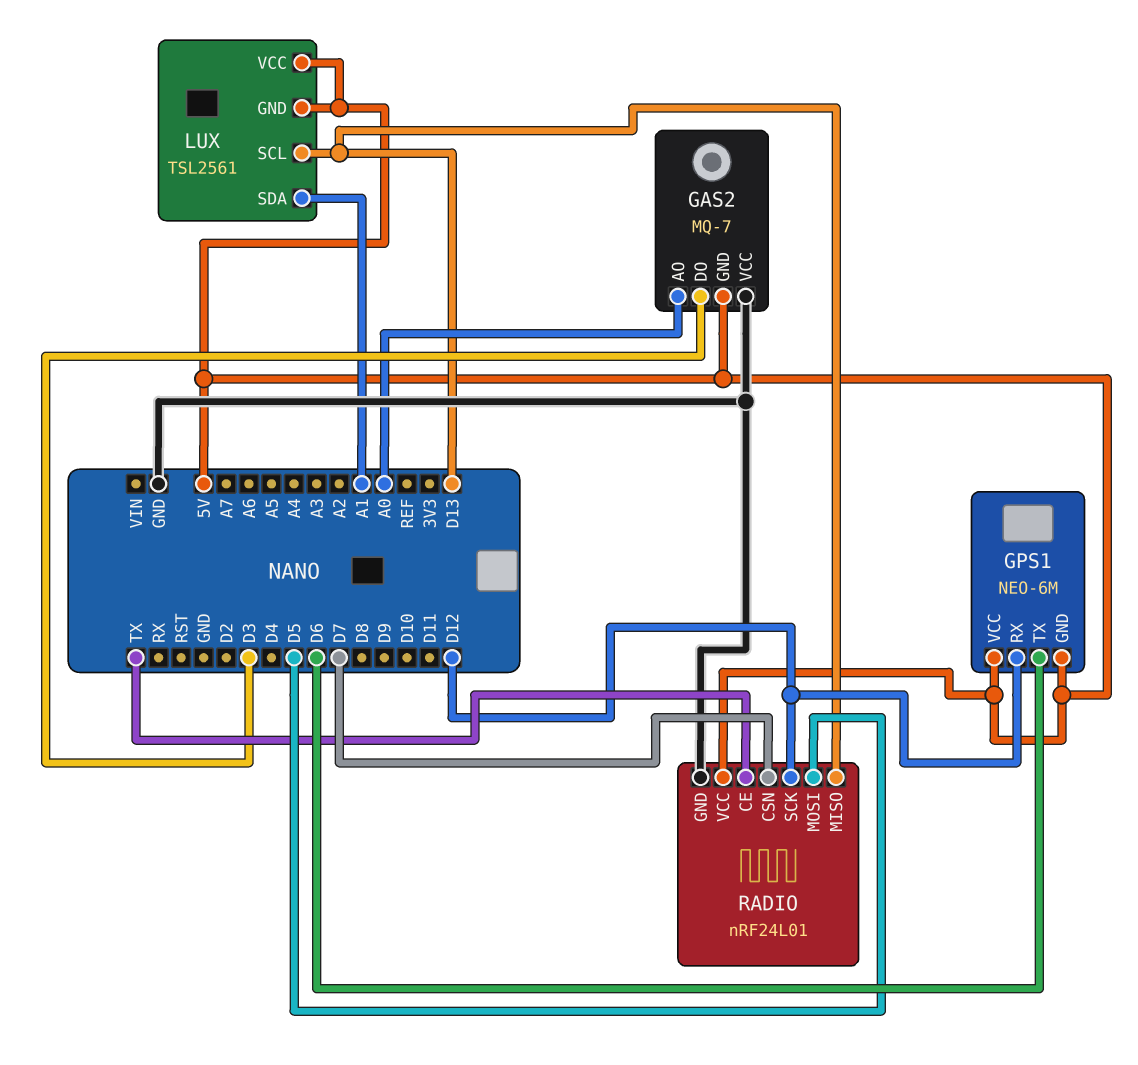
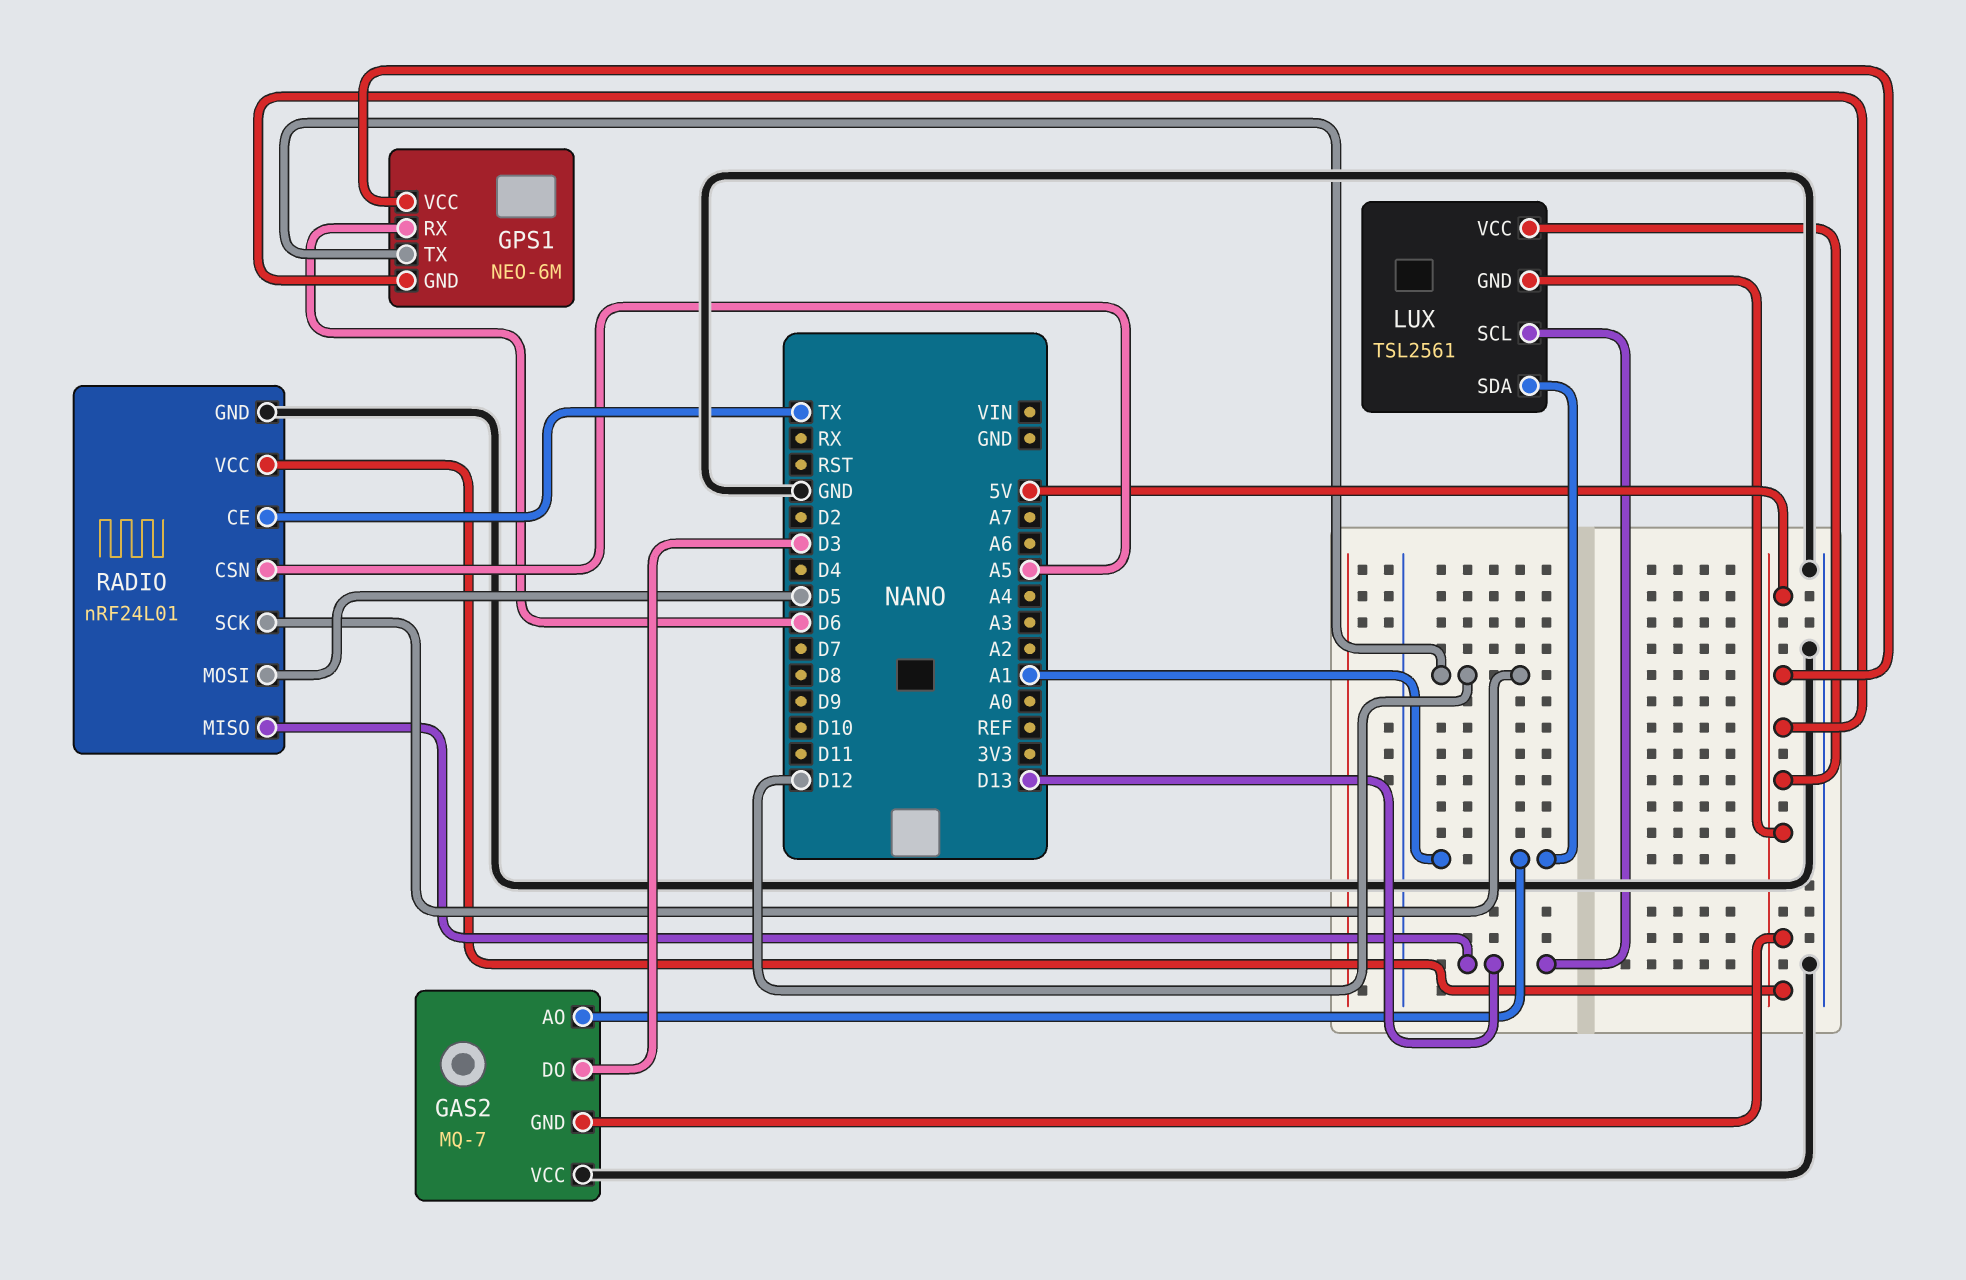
GAS2 pin AO: A0 -> A1
GPS1 pin RX: D12 -> D6
GPS1 pin TX: D6 -> D12
RADIO pin CSN: D7 -> A5

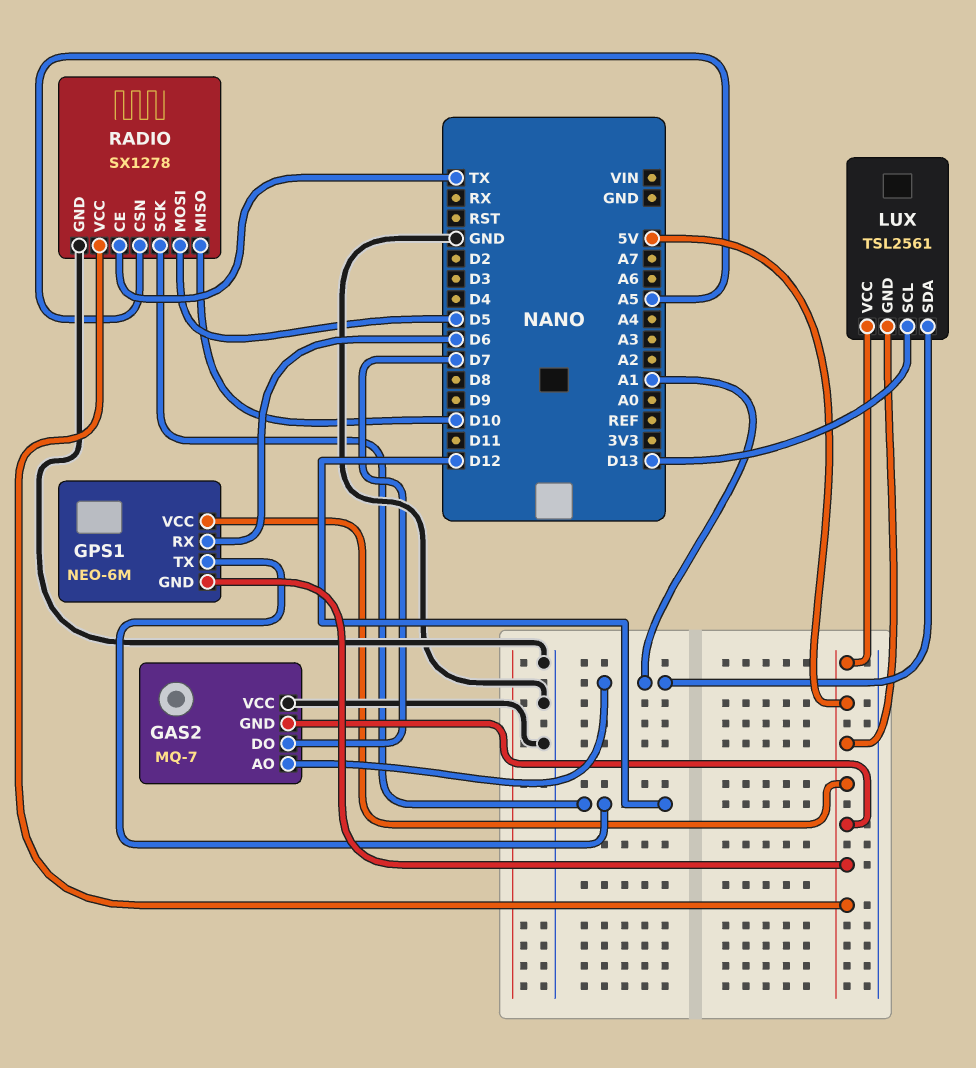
GAS2 pin DO: D3 -> D7
RADIO: nRF24L01 -> SX1278
RADIO pin MISO: D13 -> D10

